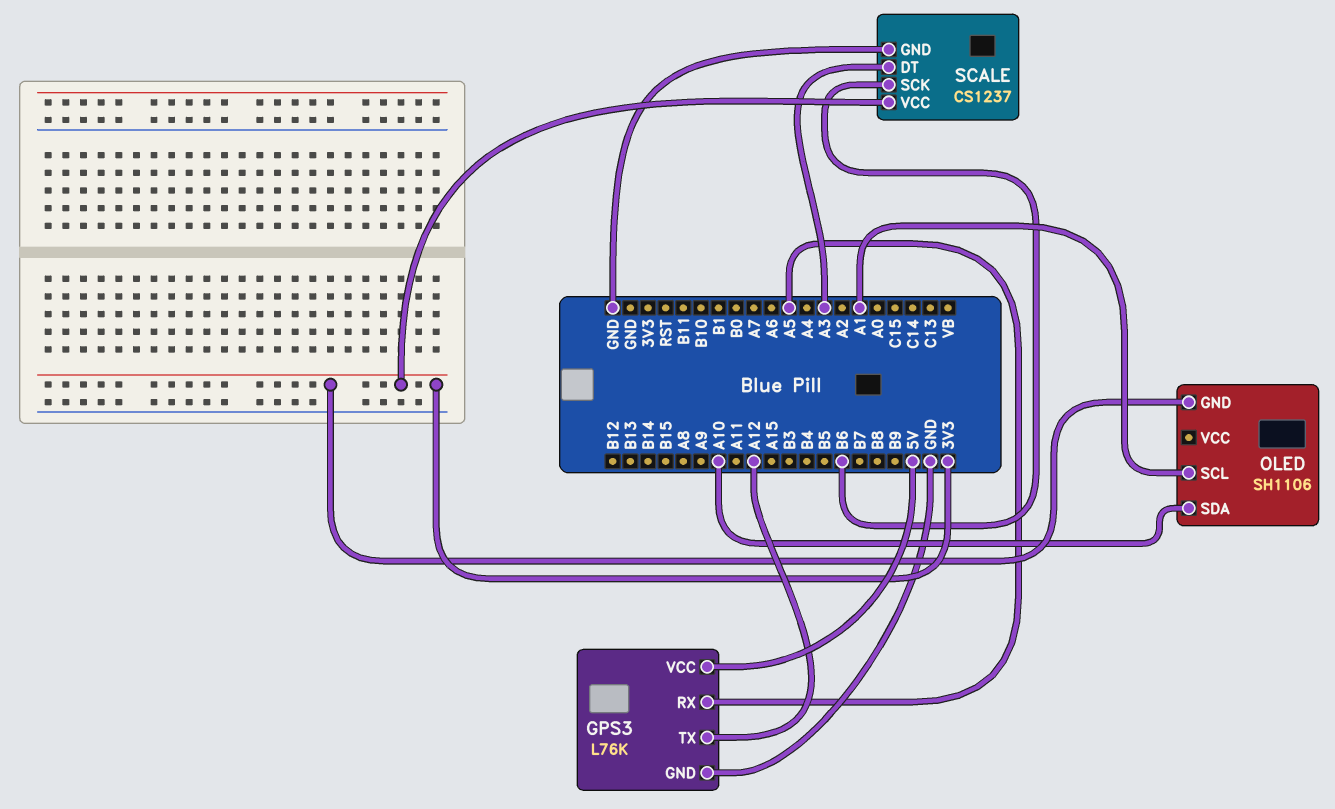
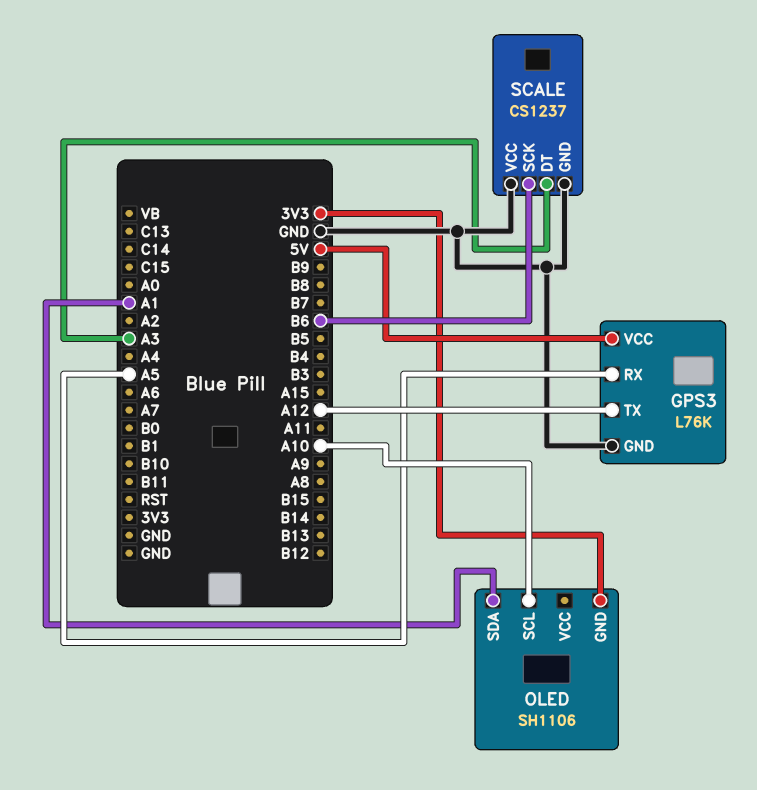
OLED pin SCL: A1 -> A10
OLED pin SDA: A10 -> A1
SCALE pin VCC: 3V3 -> GND

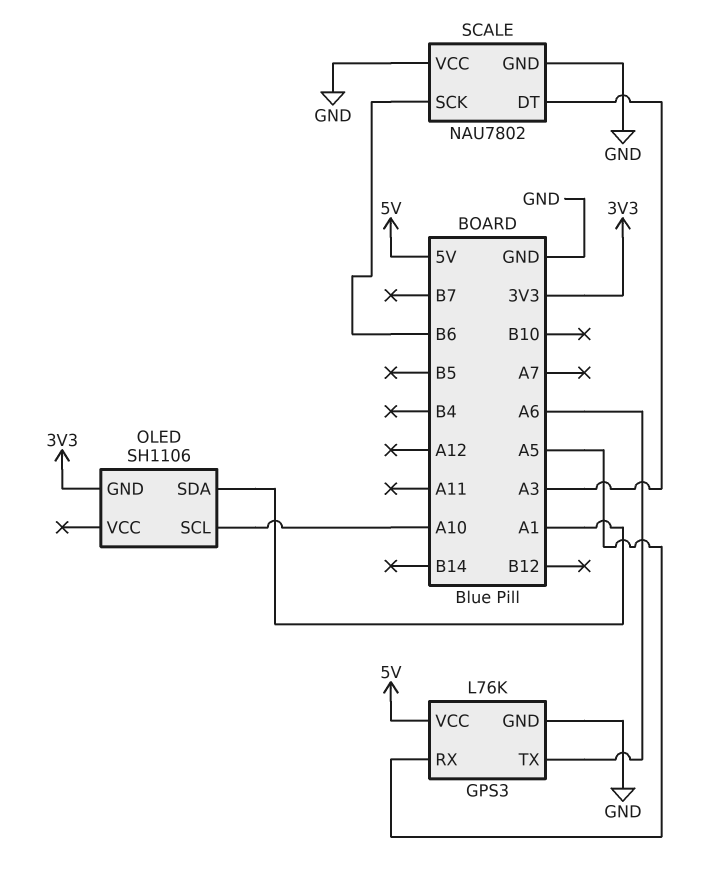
GPS3 pin TX: A12 -> A6
SCALE: CS1237 -> NAU7802

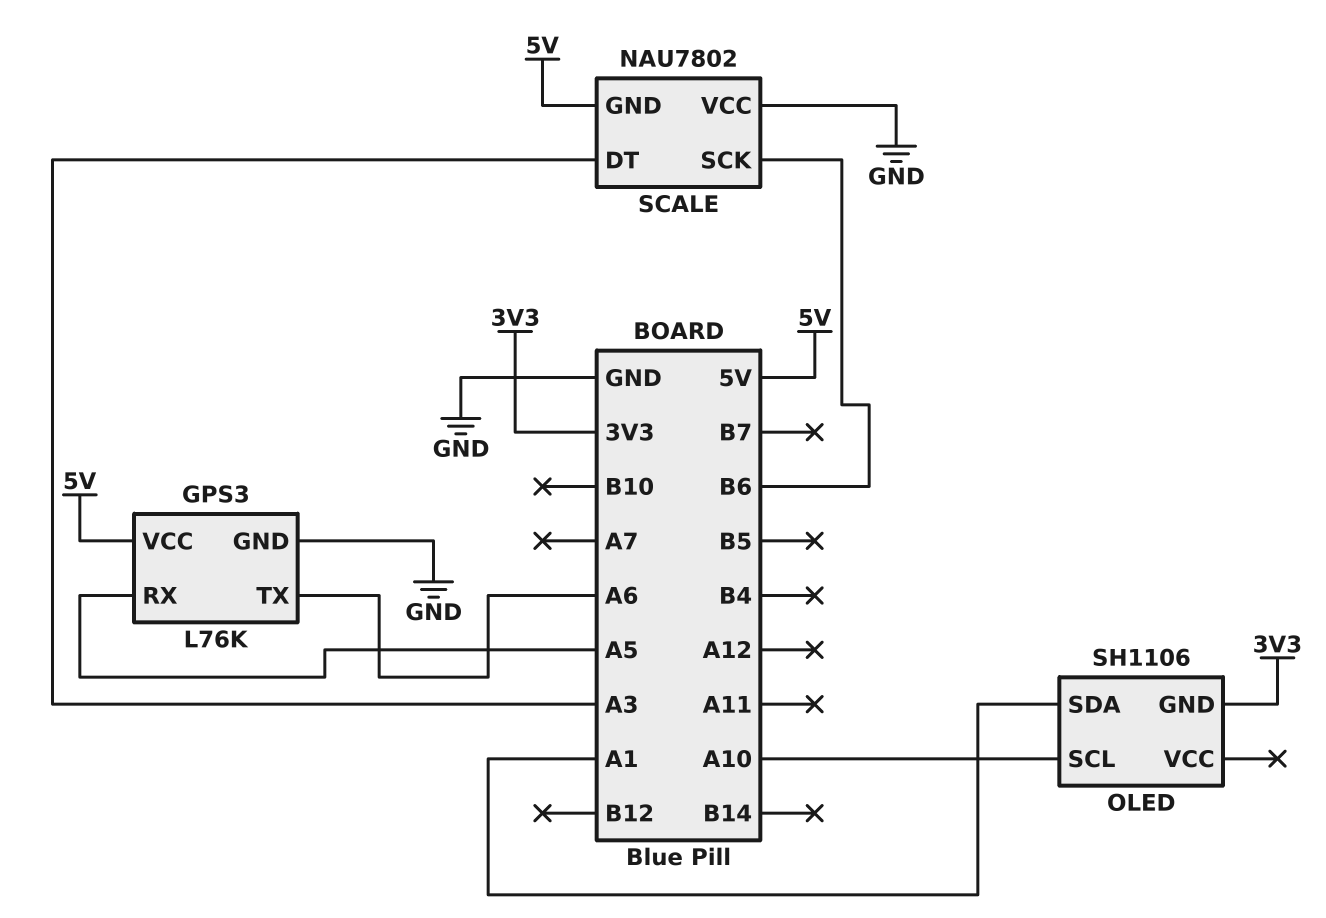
SCALE pin GND: GND -> 5V

